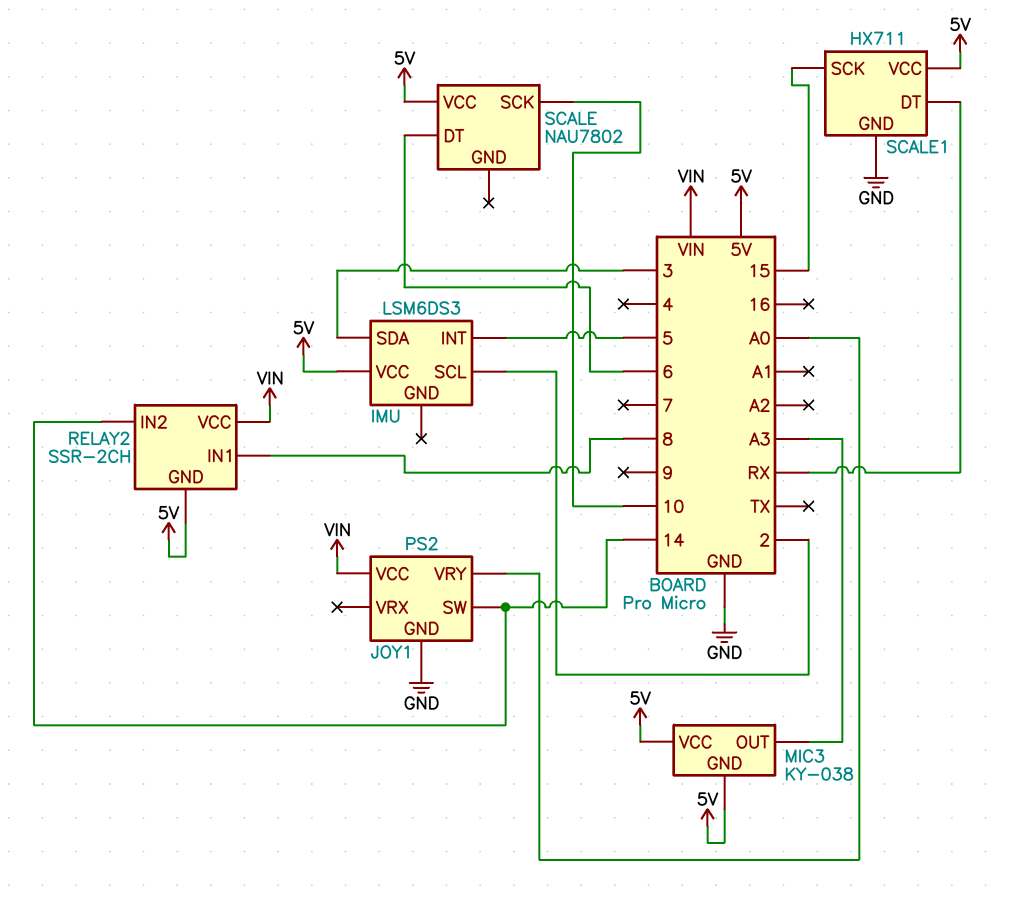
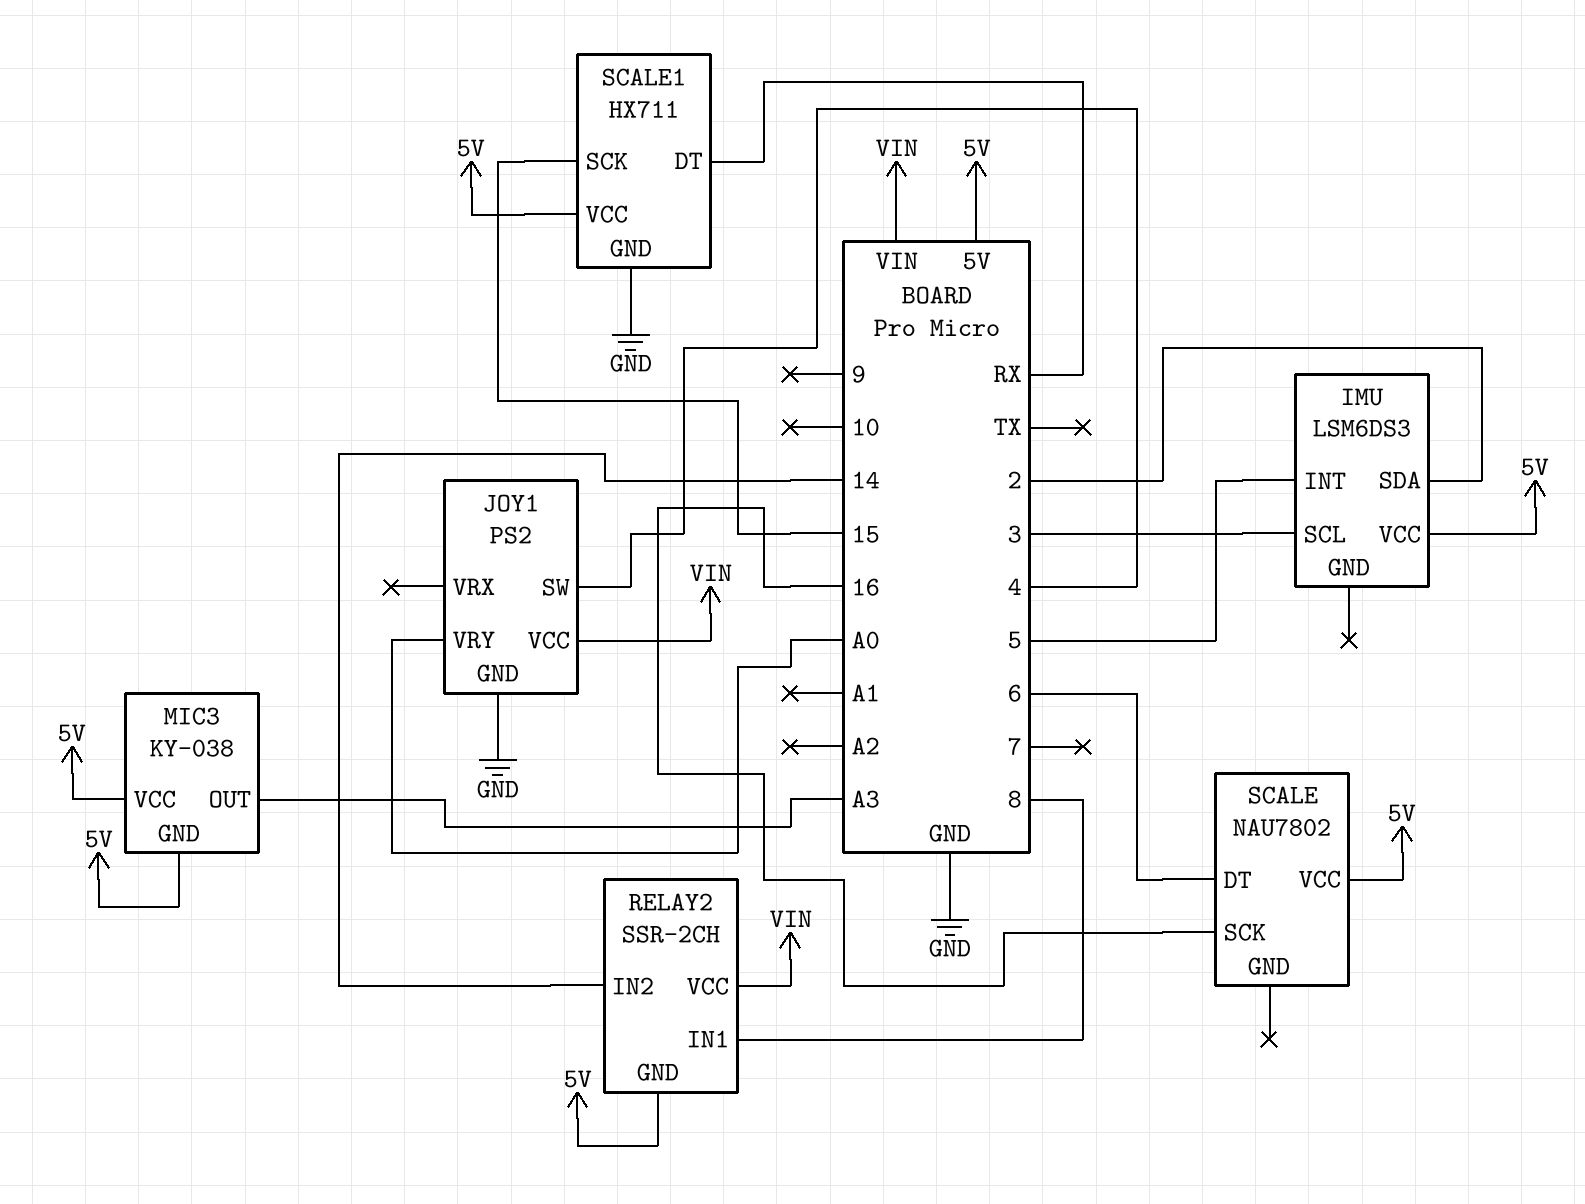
IMU pin SCL: 2 -> 3
IMU pin SDA: 3 -> 2
JOY1 pin SW: 14 -> 4
SCALE pin SCK: 10 -> 16

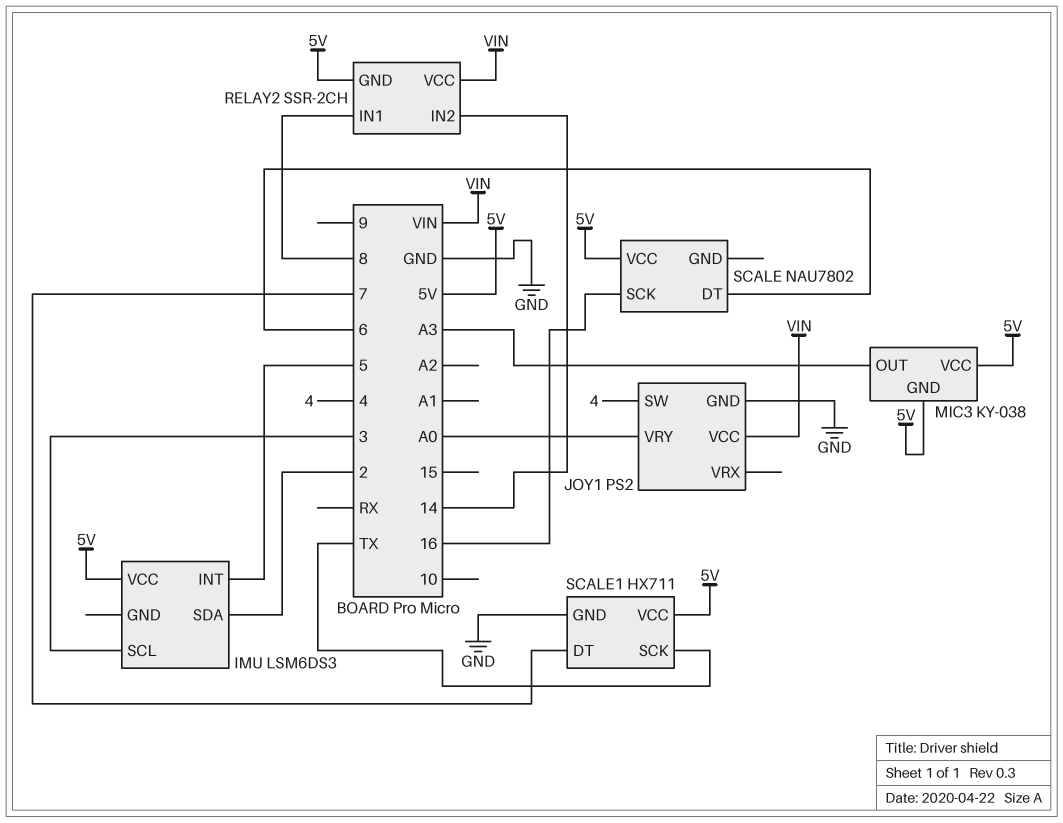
SCALE1 pin DT: RX -> 7
SCALE1 pin SCK: 15 -> TX

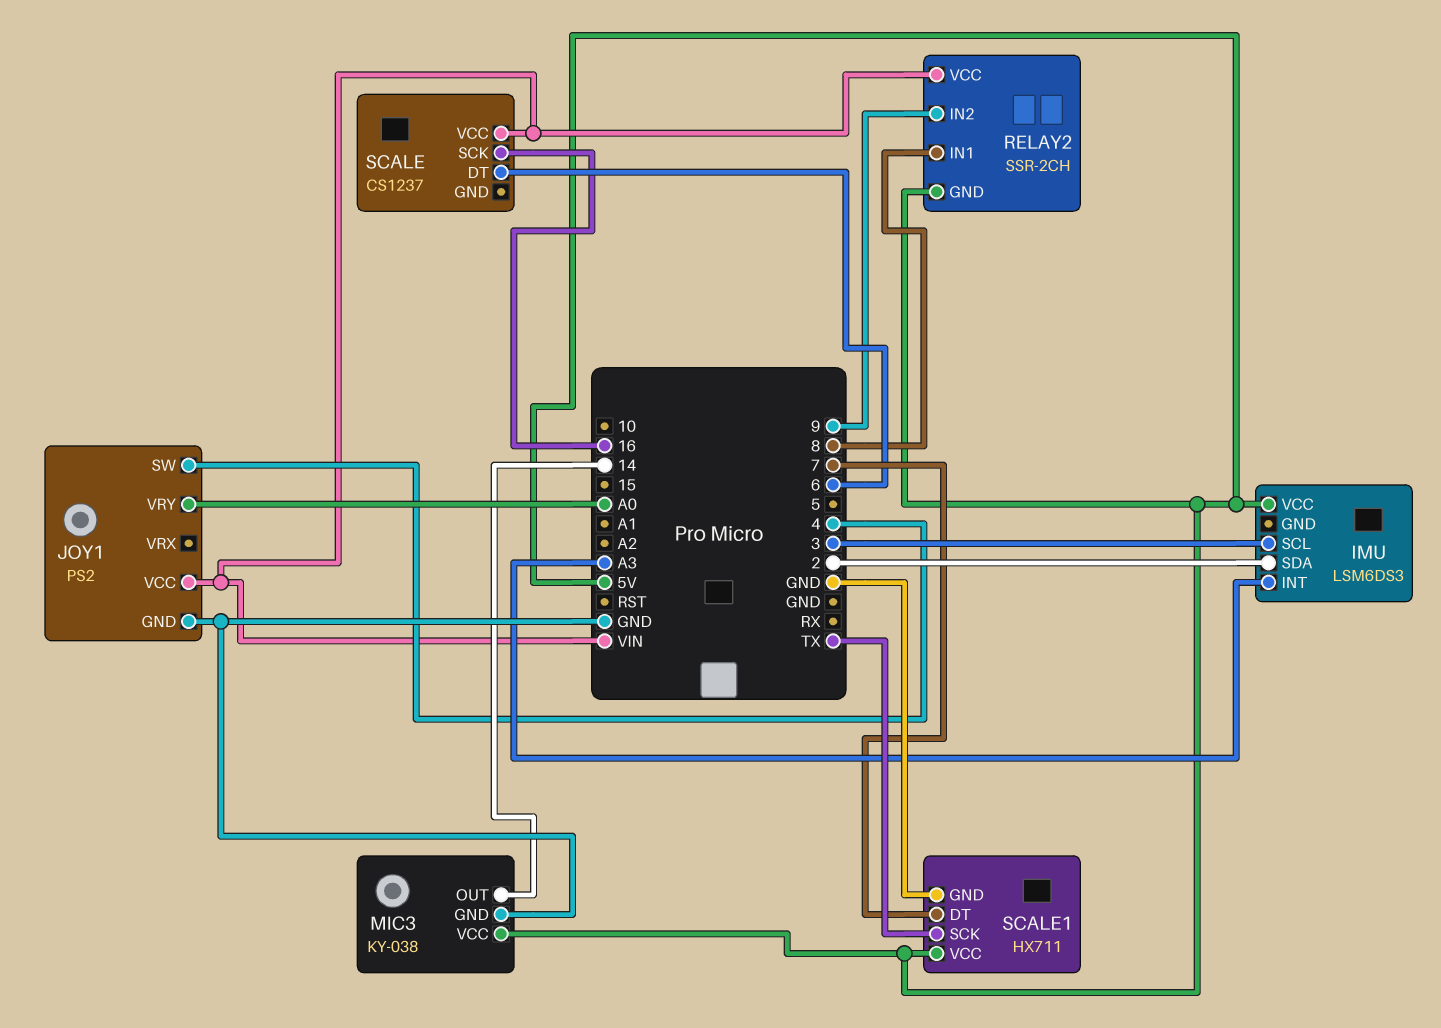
IMU pin INT: 5 -> A3
MIC3 pin GND: 5V -> GND
MIC3 pin OUT: A3 -> 14
RELAY2 pin IN2: 14 -> 9
SCALE: NAU7802 -> CS1237
SCALE pin VCC: 5V -> VIN

